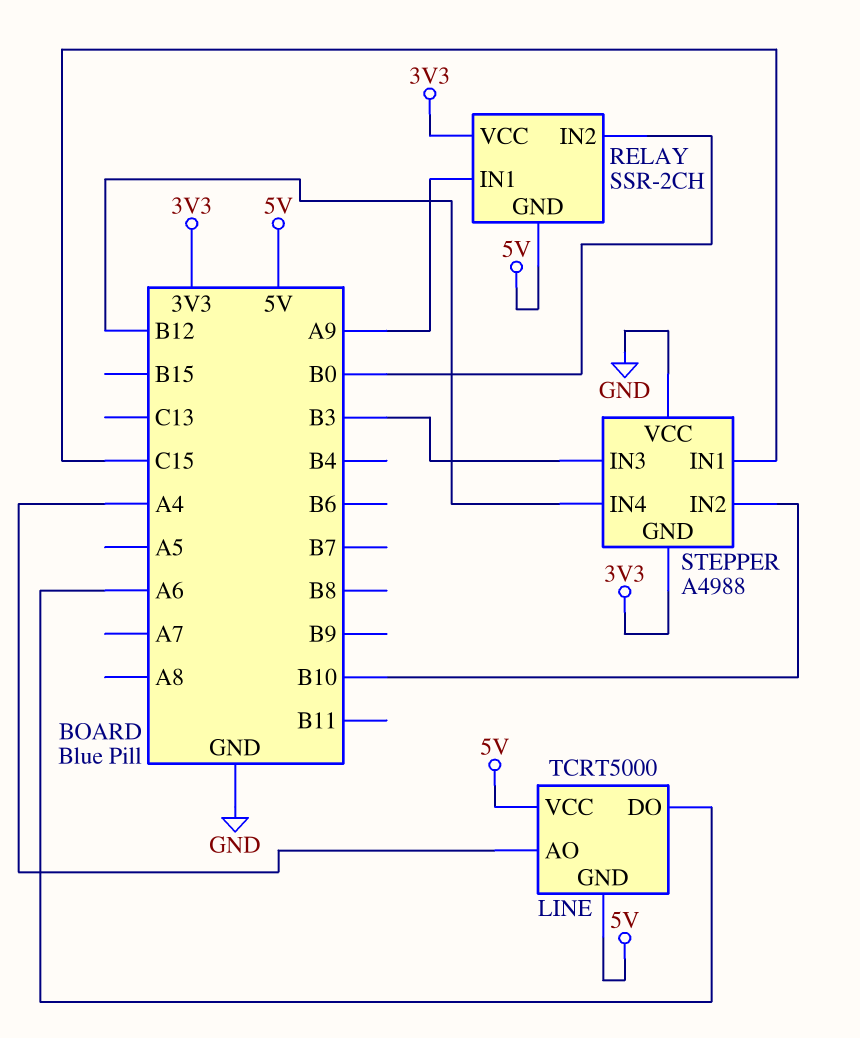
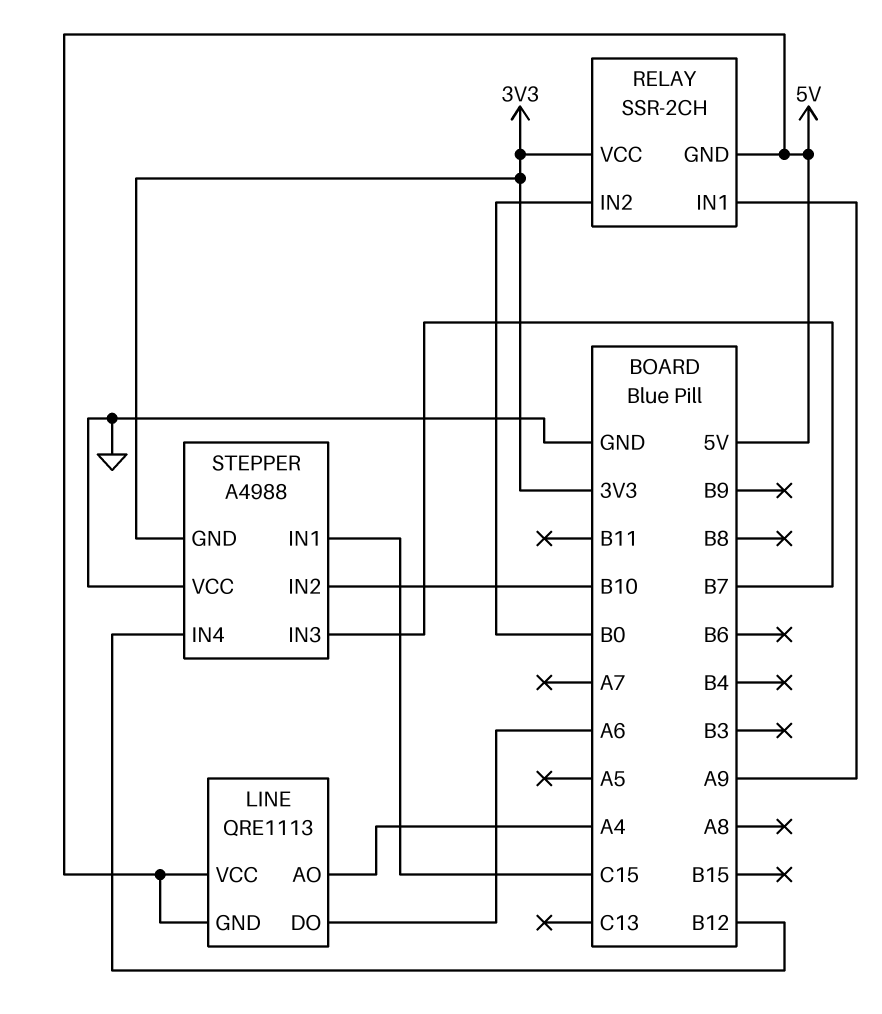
LINE: TCRT5000 -> QRE1113
STEPPER pin IN3: B3 -> B7

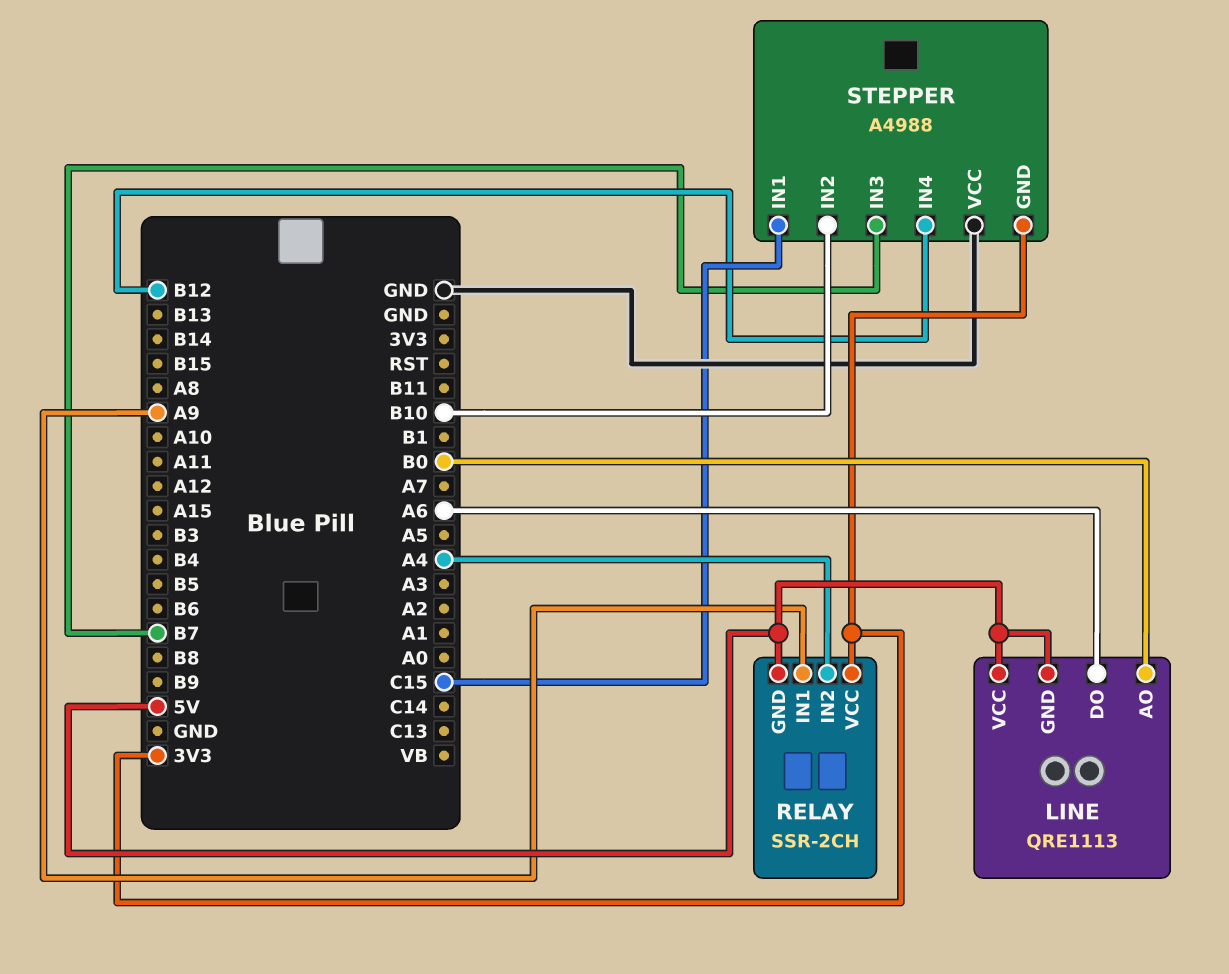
LINE pin AO: A4 -> B0
RELAY pin IN2: B0 -> A4

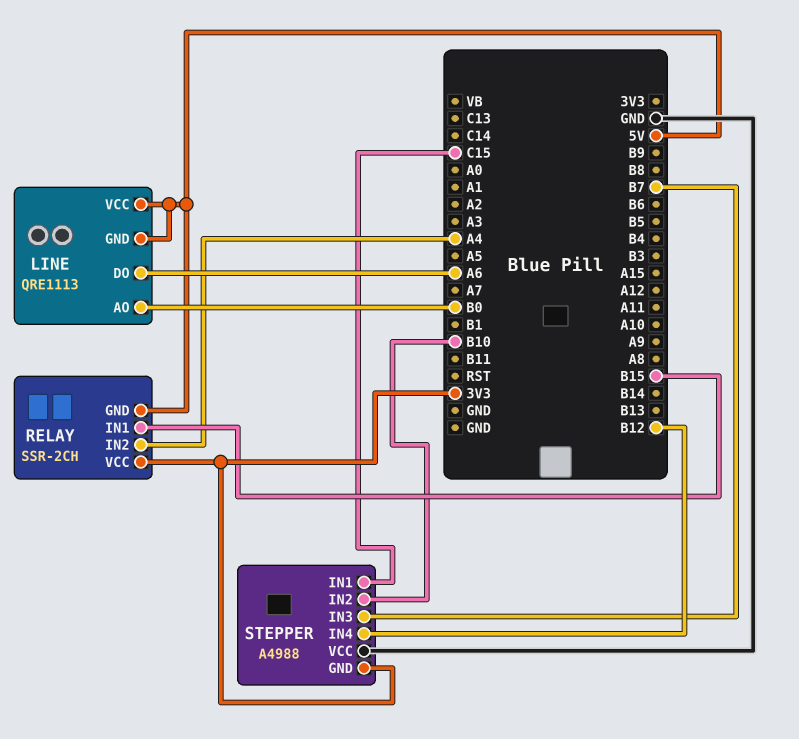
RELAY pin IN1: A9 -> B15

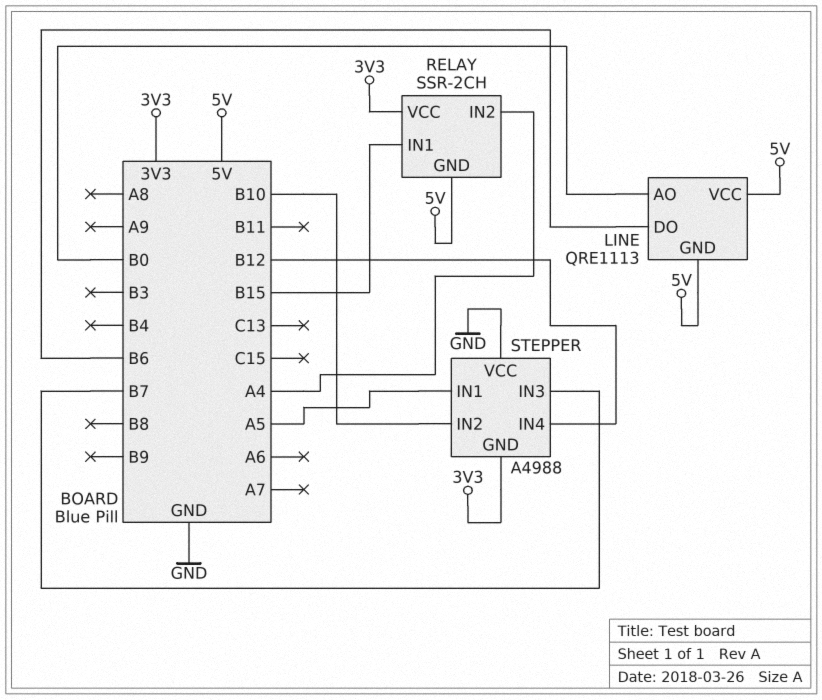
LINE pin DO: A6 -> B6
STEPPER pin IN1: C15 -> A5

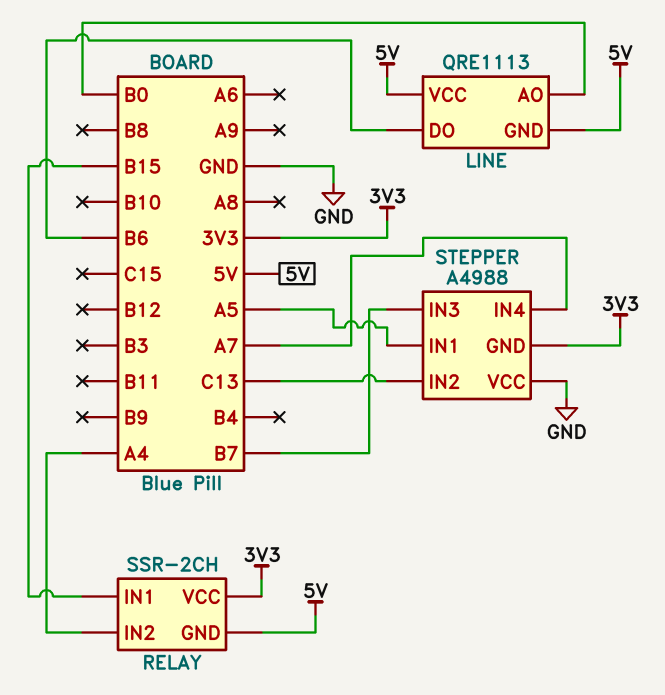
STEPPER pin IN2: B10 -> C13
STEPPER pin IN4: B12 -> A7

